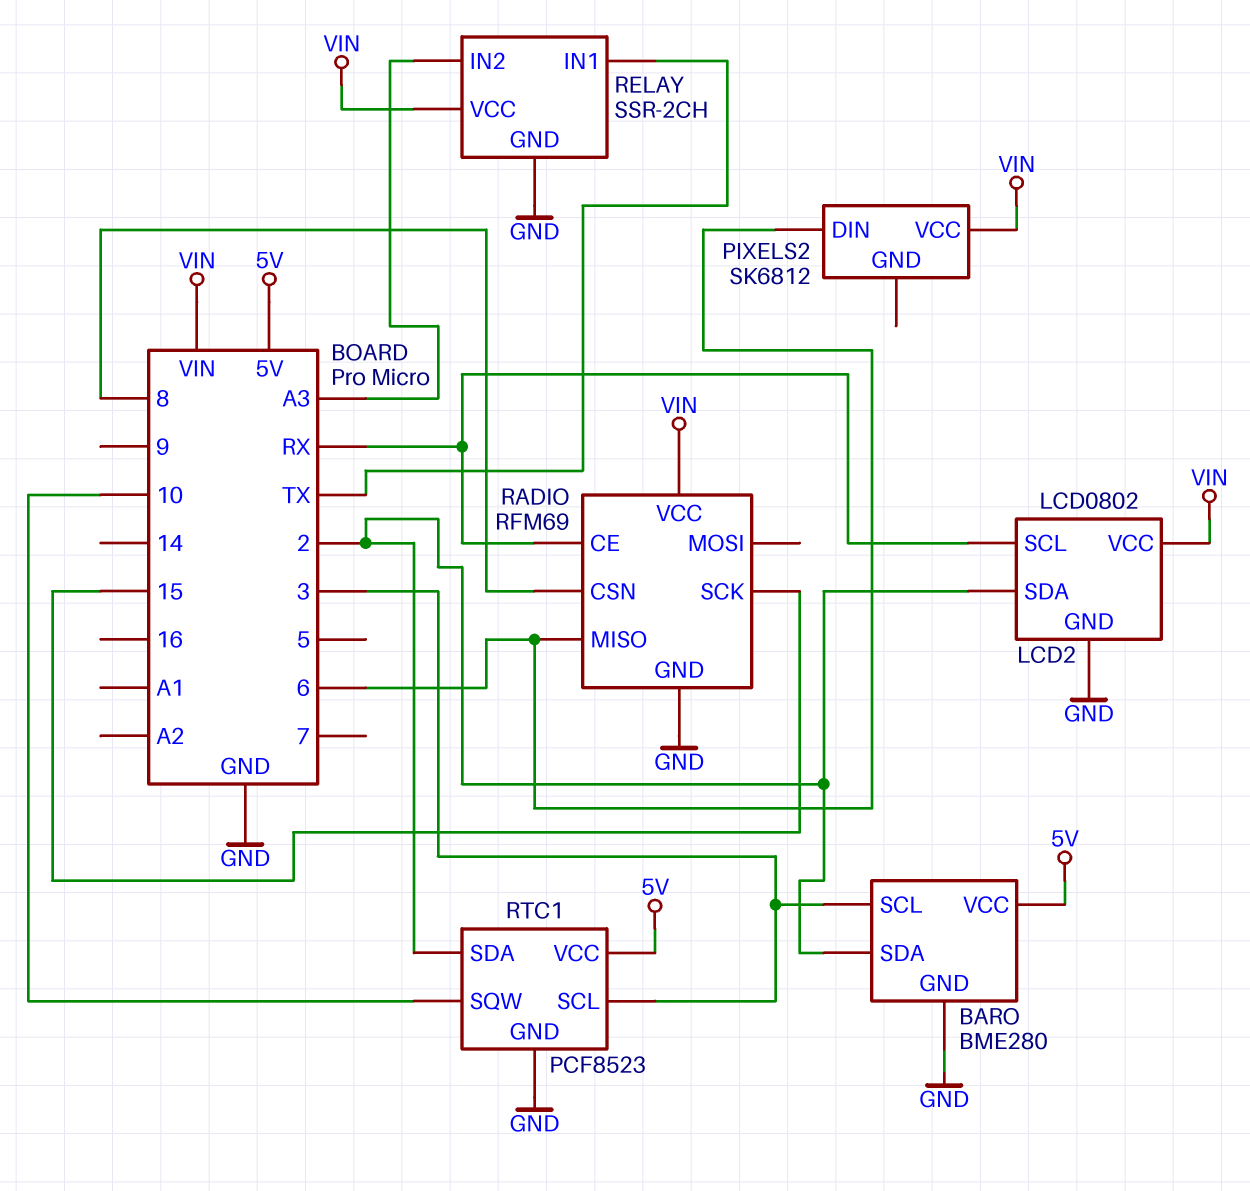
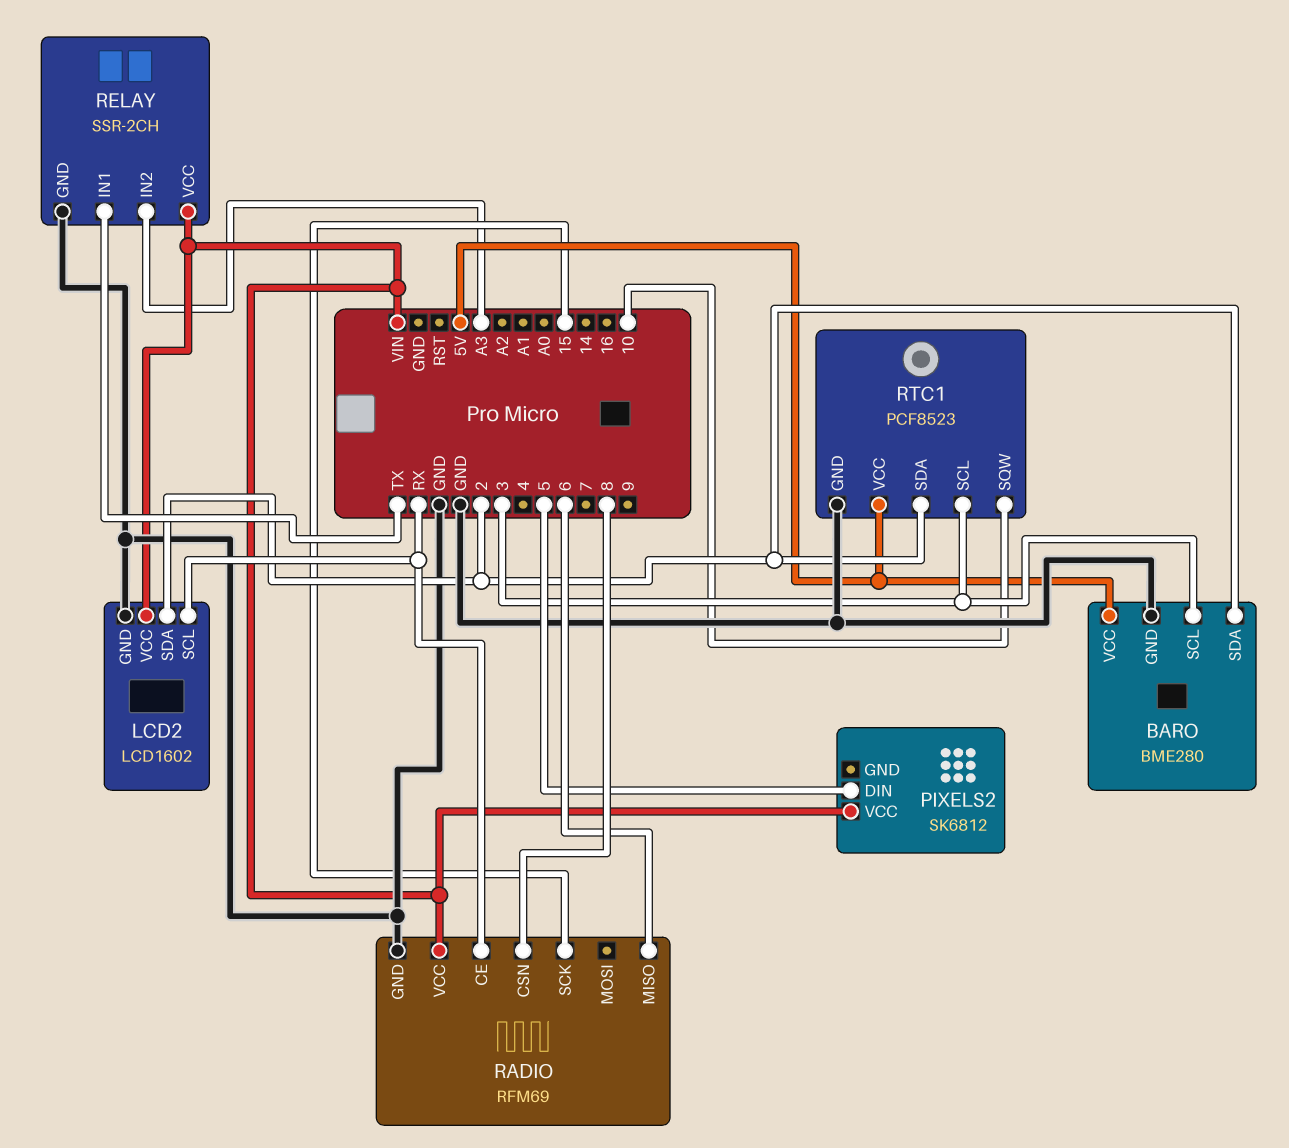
LCD2: LCD0802 -> LCD1602
PIXELS2 pin DIN: 6 -> 5

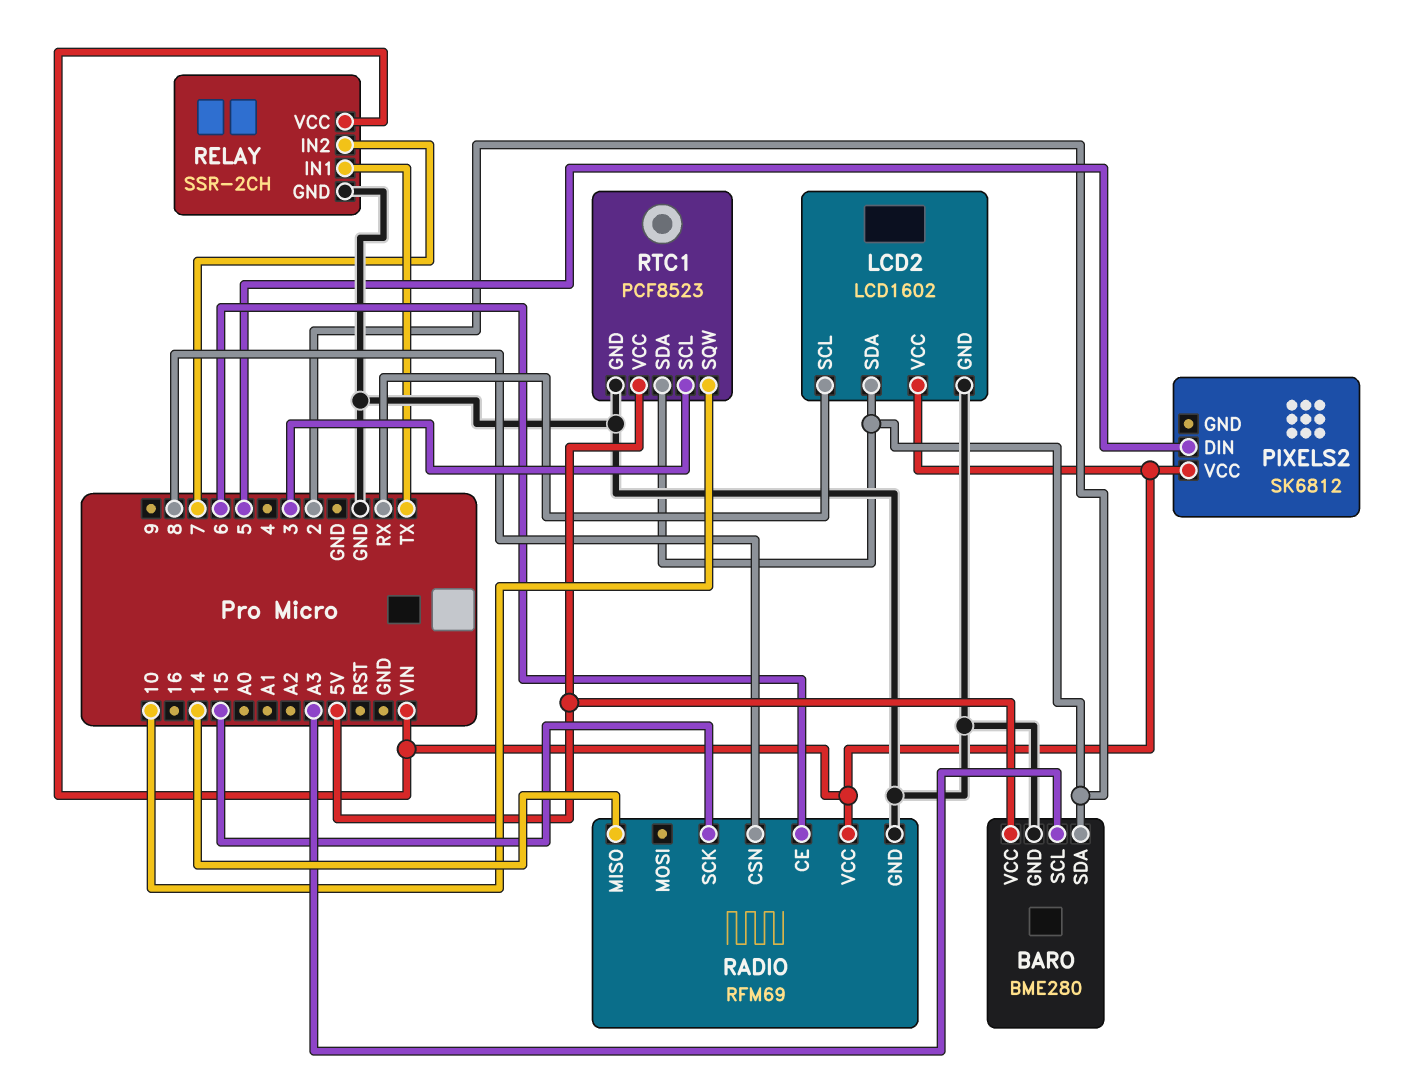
BARO pin SCL: 3 -> A3
RADIO pin CE: RX -> 6
RADIO pin MISO: 6 -> 14
RELAY pin IN2: A3 -> 7

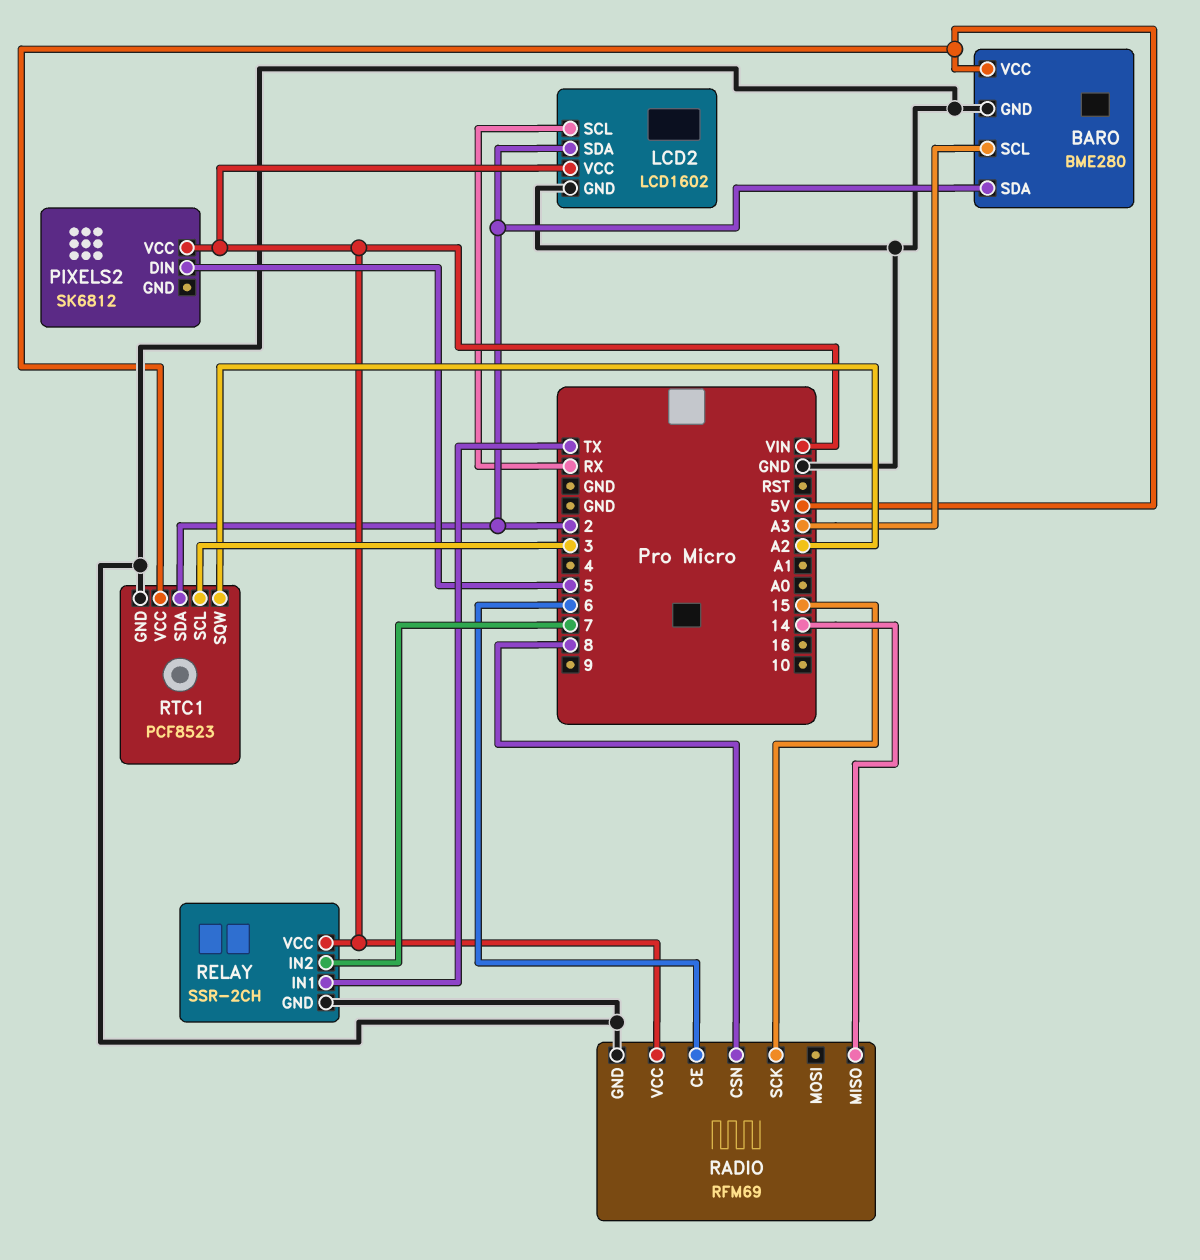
RTC1 pin SQW: 10 -> A2

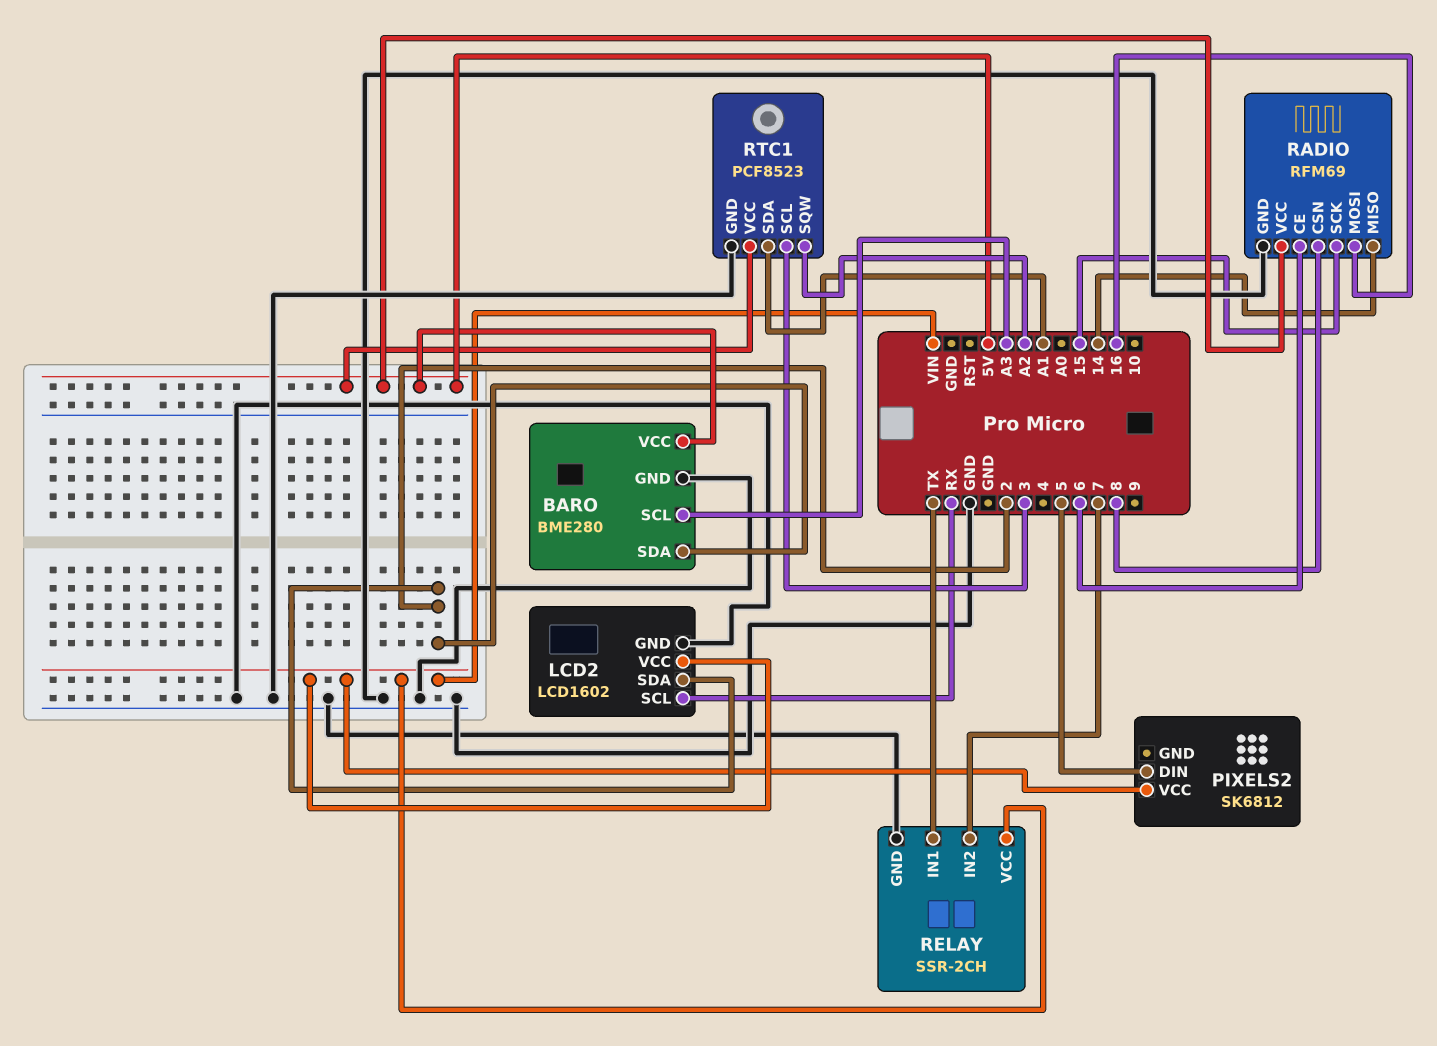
RADIO pin MOSI: none -> 16
RADIO pin VCC: VIN -> 5V
RTC1 pin SDA: 2 -> A1

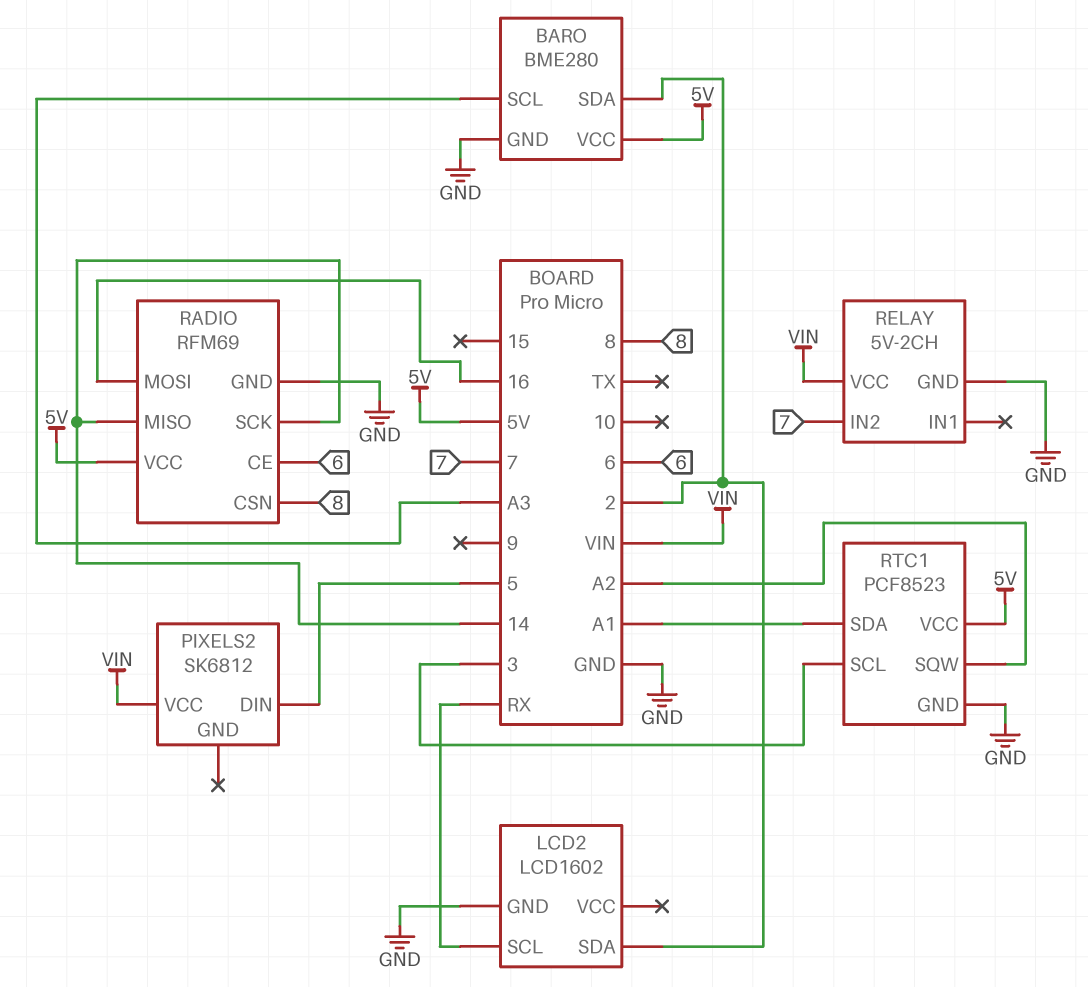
LCD2 pin VCC: VIN -> none
RADIO pin SCK: 15 -> 14
RELAY: SSR-2CH -> 5V-2CH
RELAY pin IN1: TX -> none

